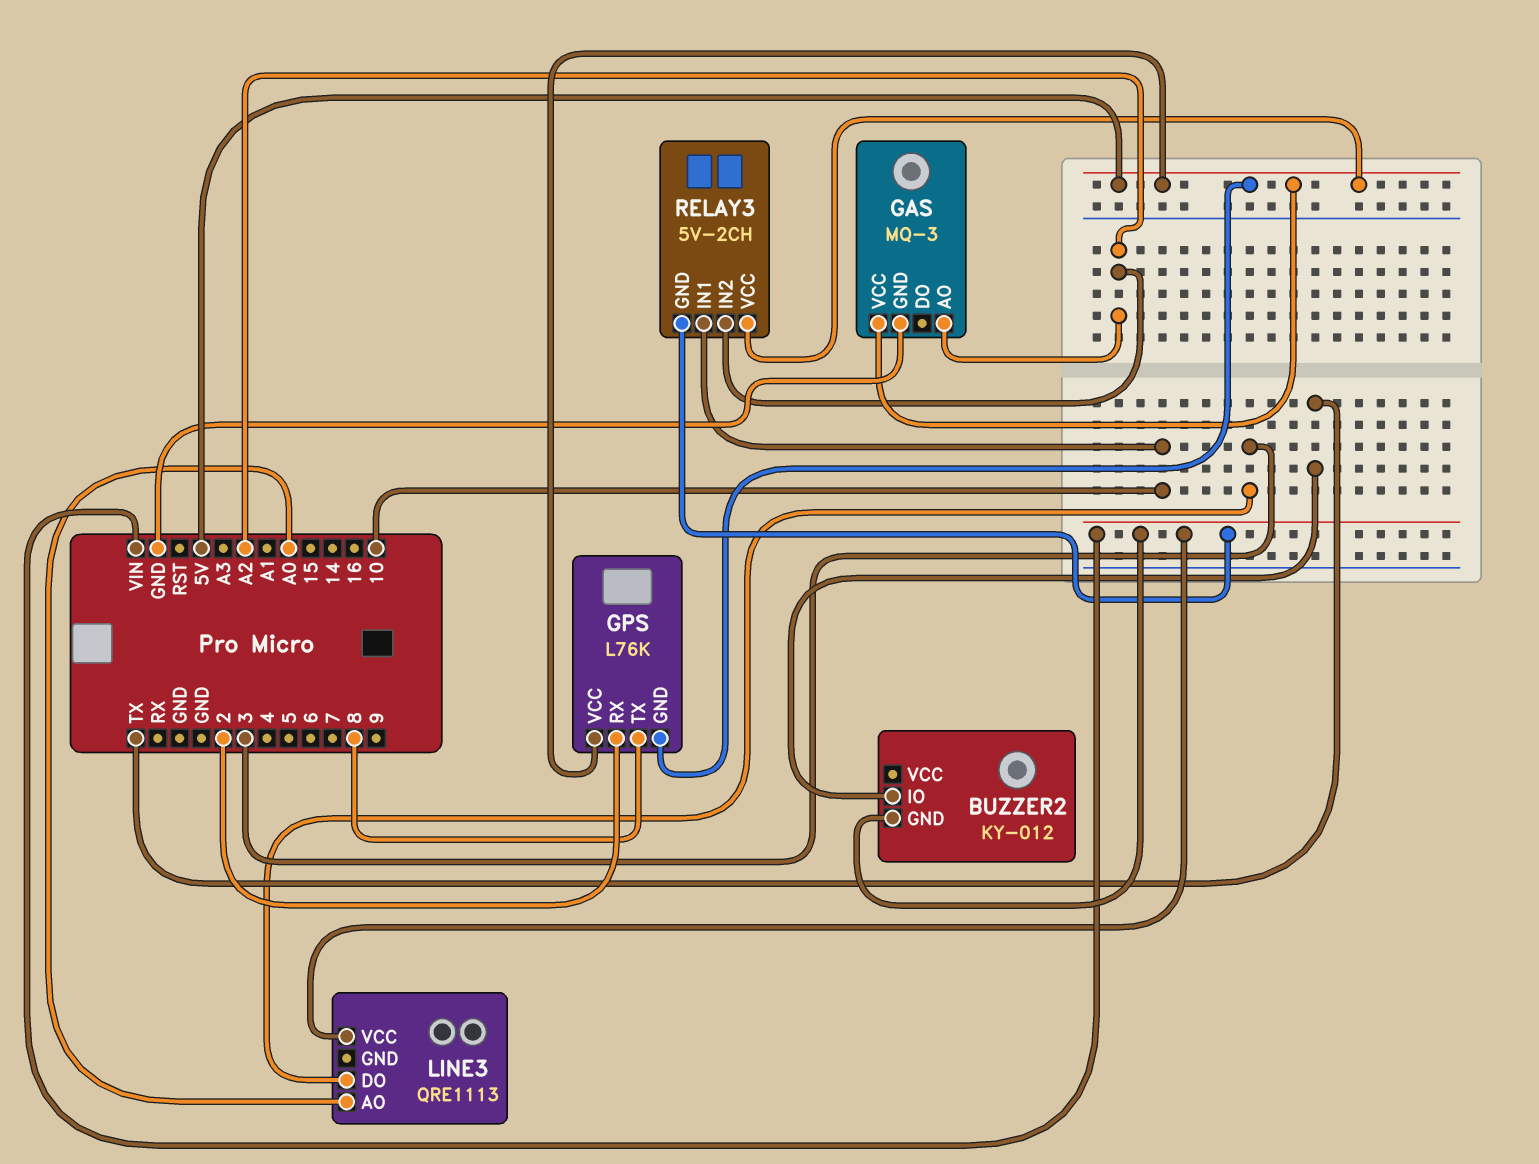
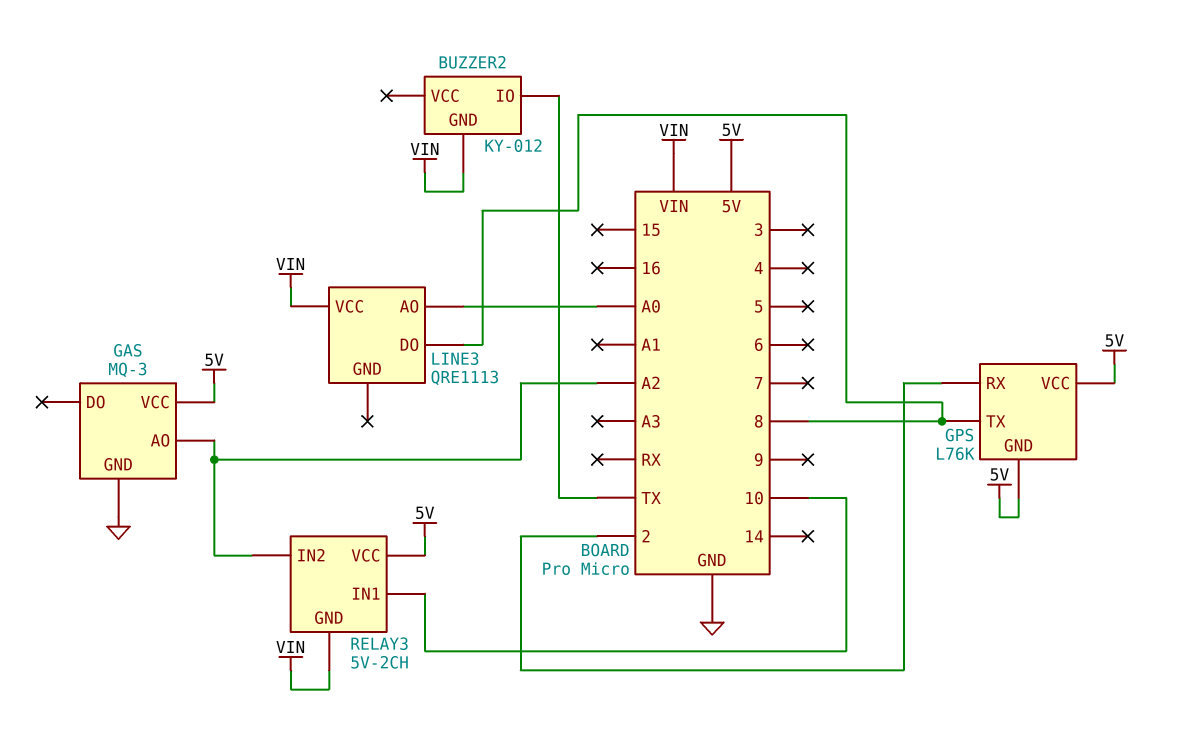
LINE3 pin DO: 3 -> 8

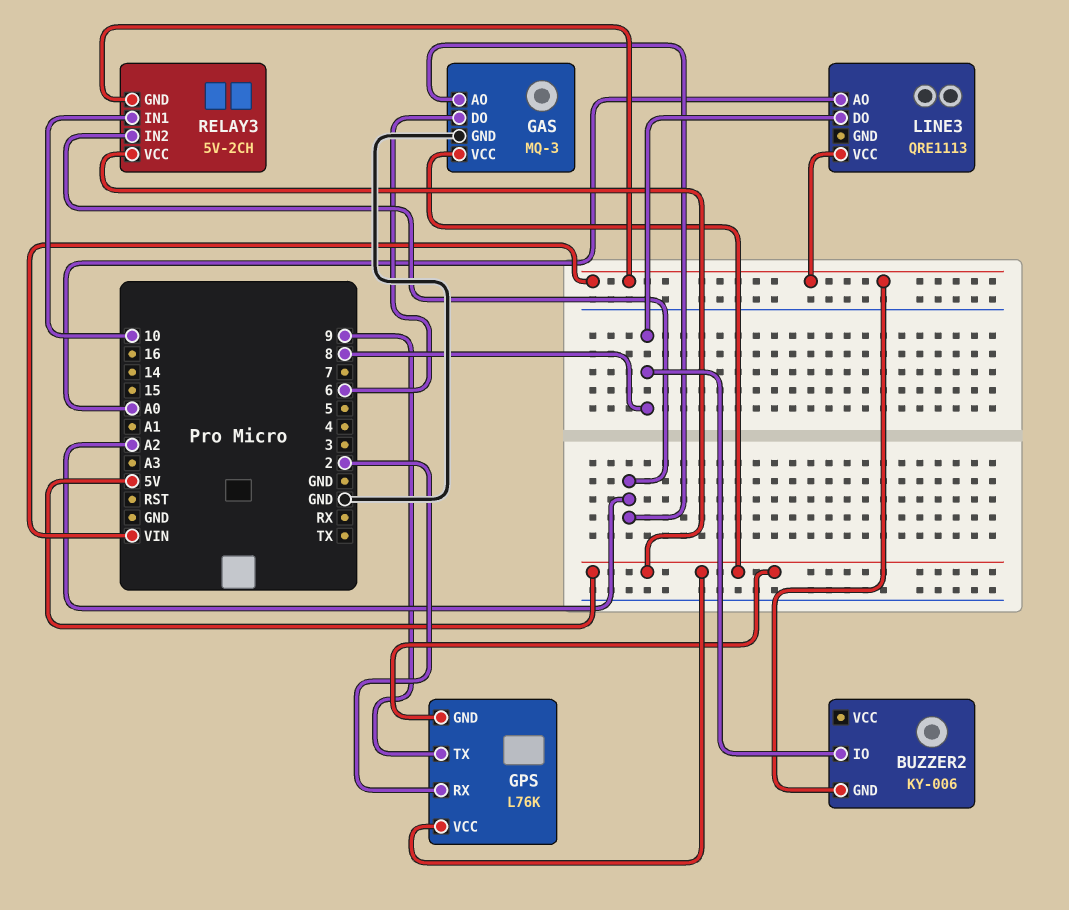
BUZZER2: KY-012 -> KY-006
BUZZER2 pin IO: TX -> 8
GAS pin DO: none -> 6
GPS pin TX: 8 -> 9

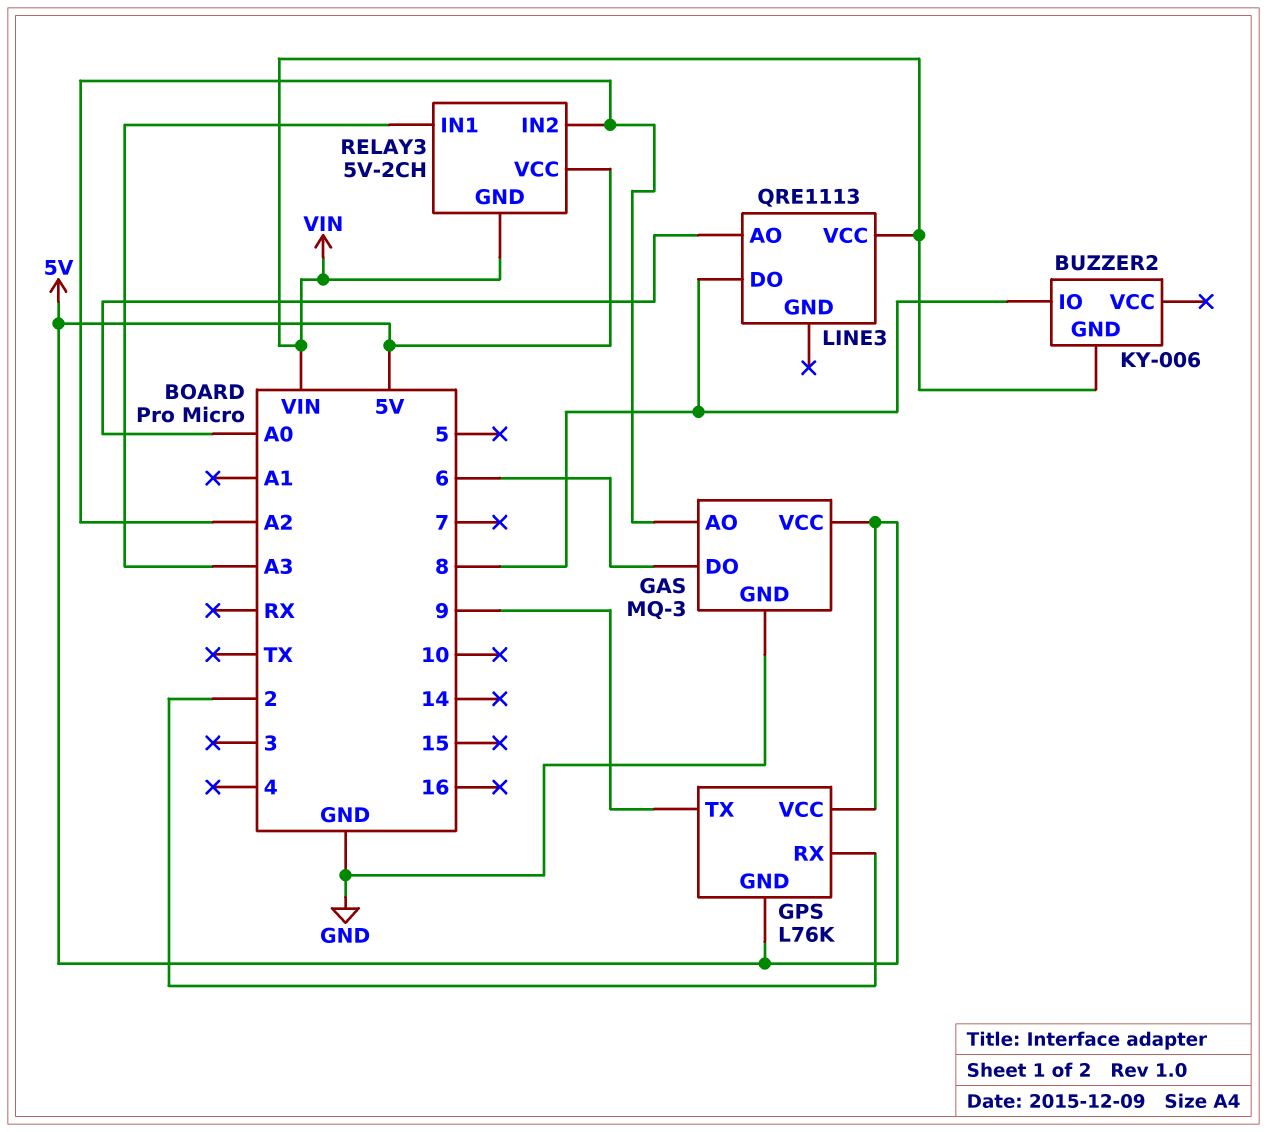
RELAY3 pin IN1: 10 -> A3

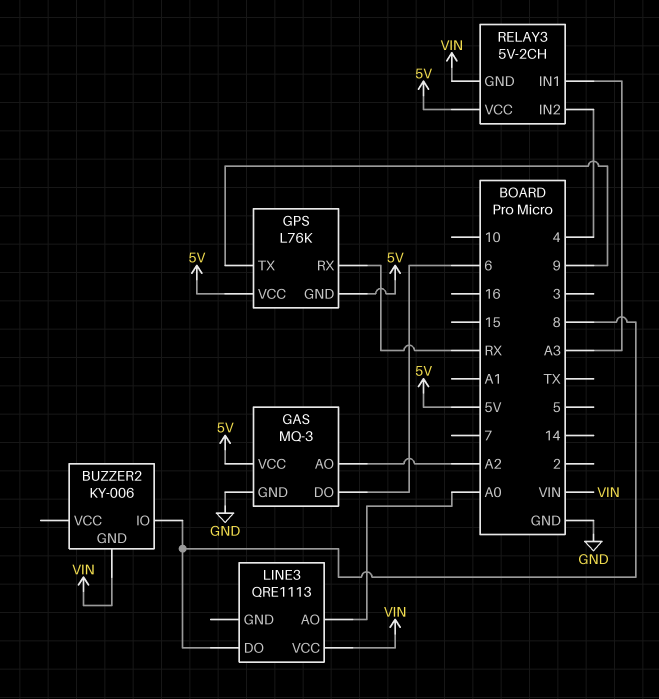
GPS pin RX: 2 -> RX
RELAY3 pin IN2: A2 -> 4

